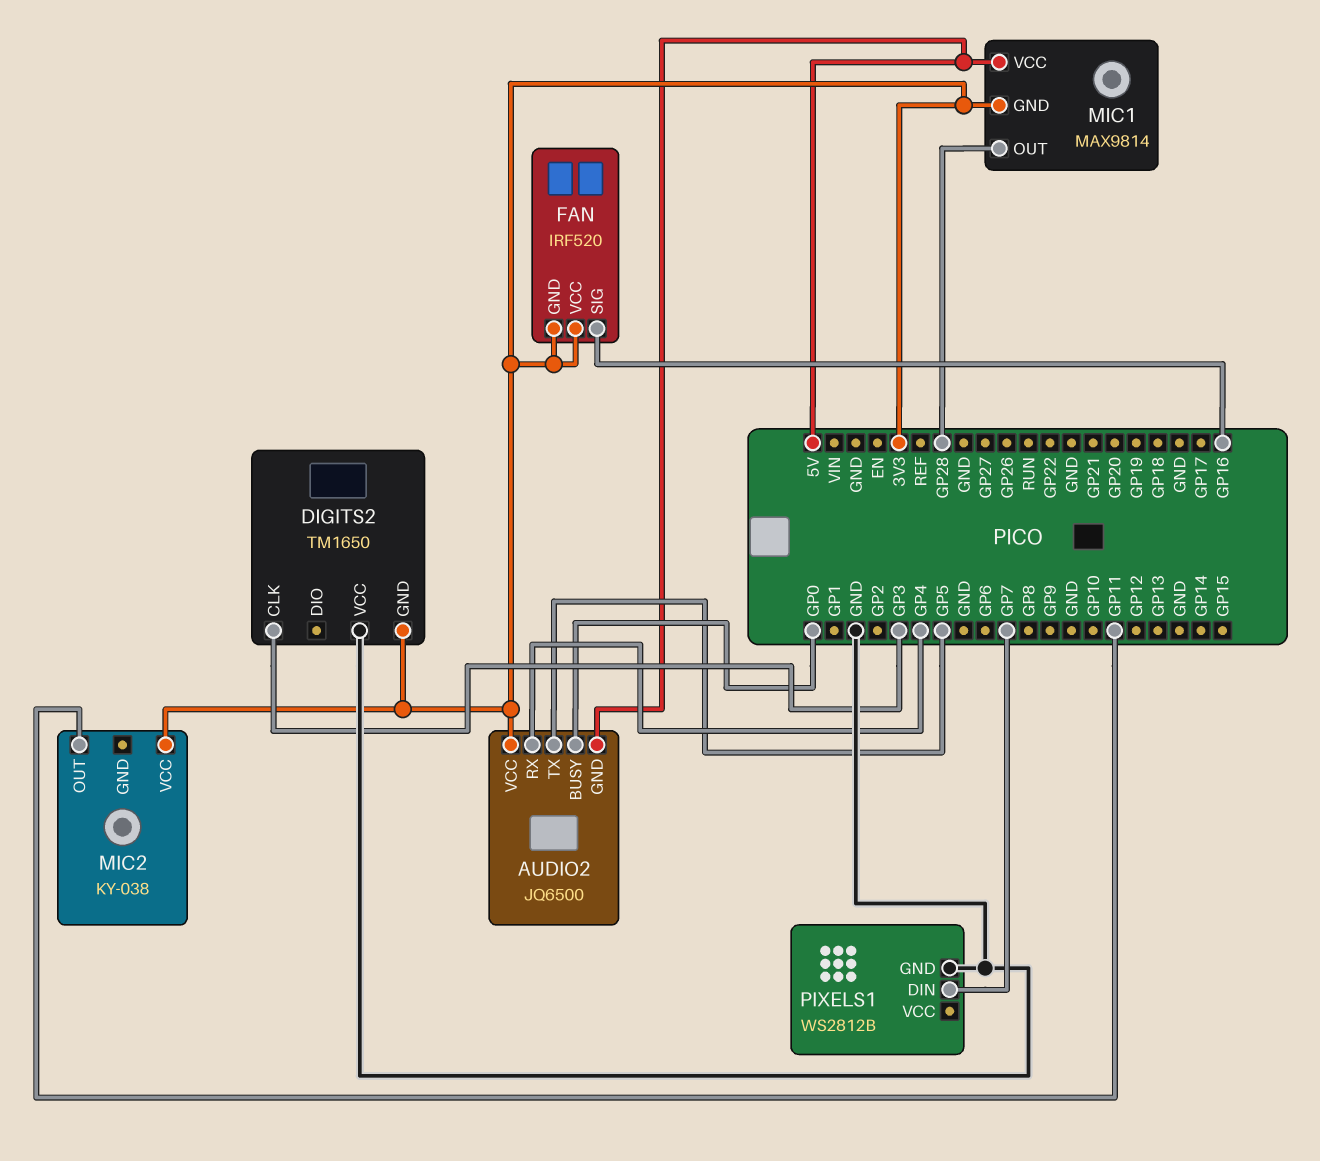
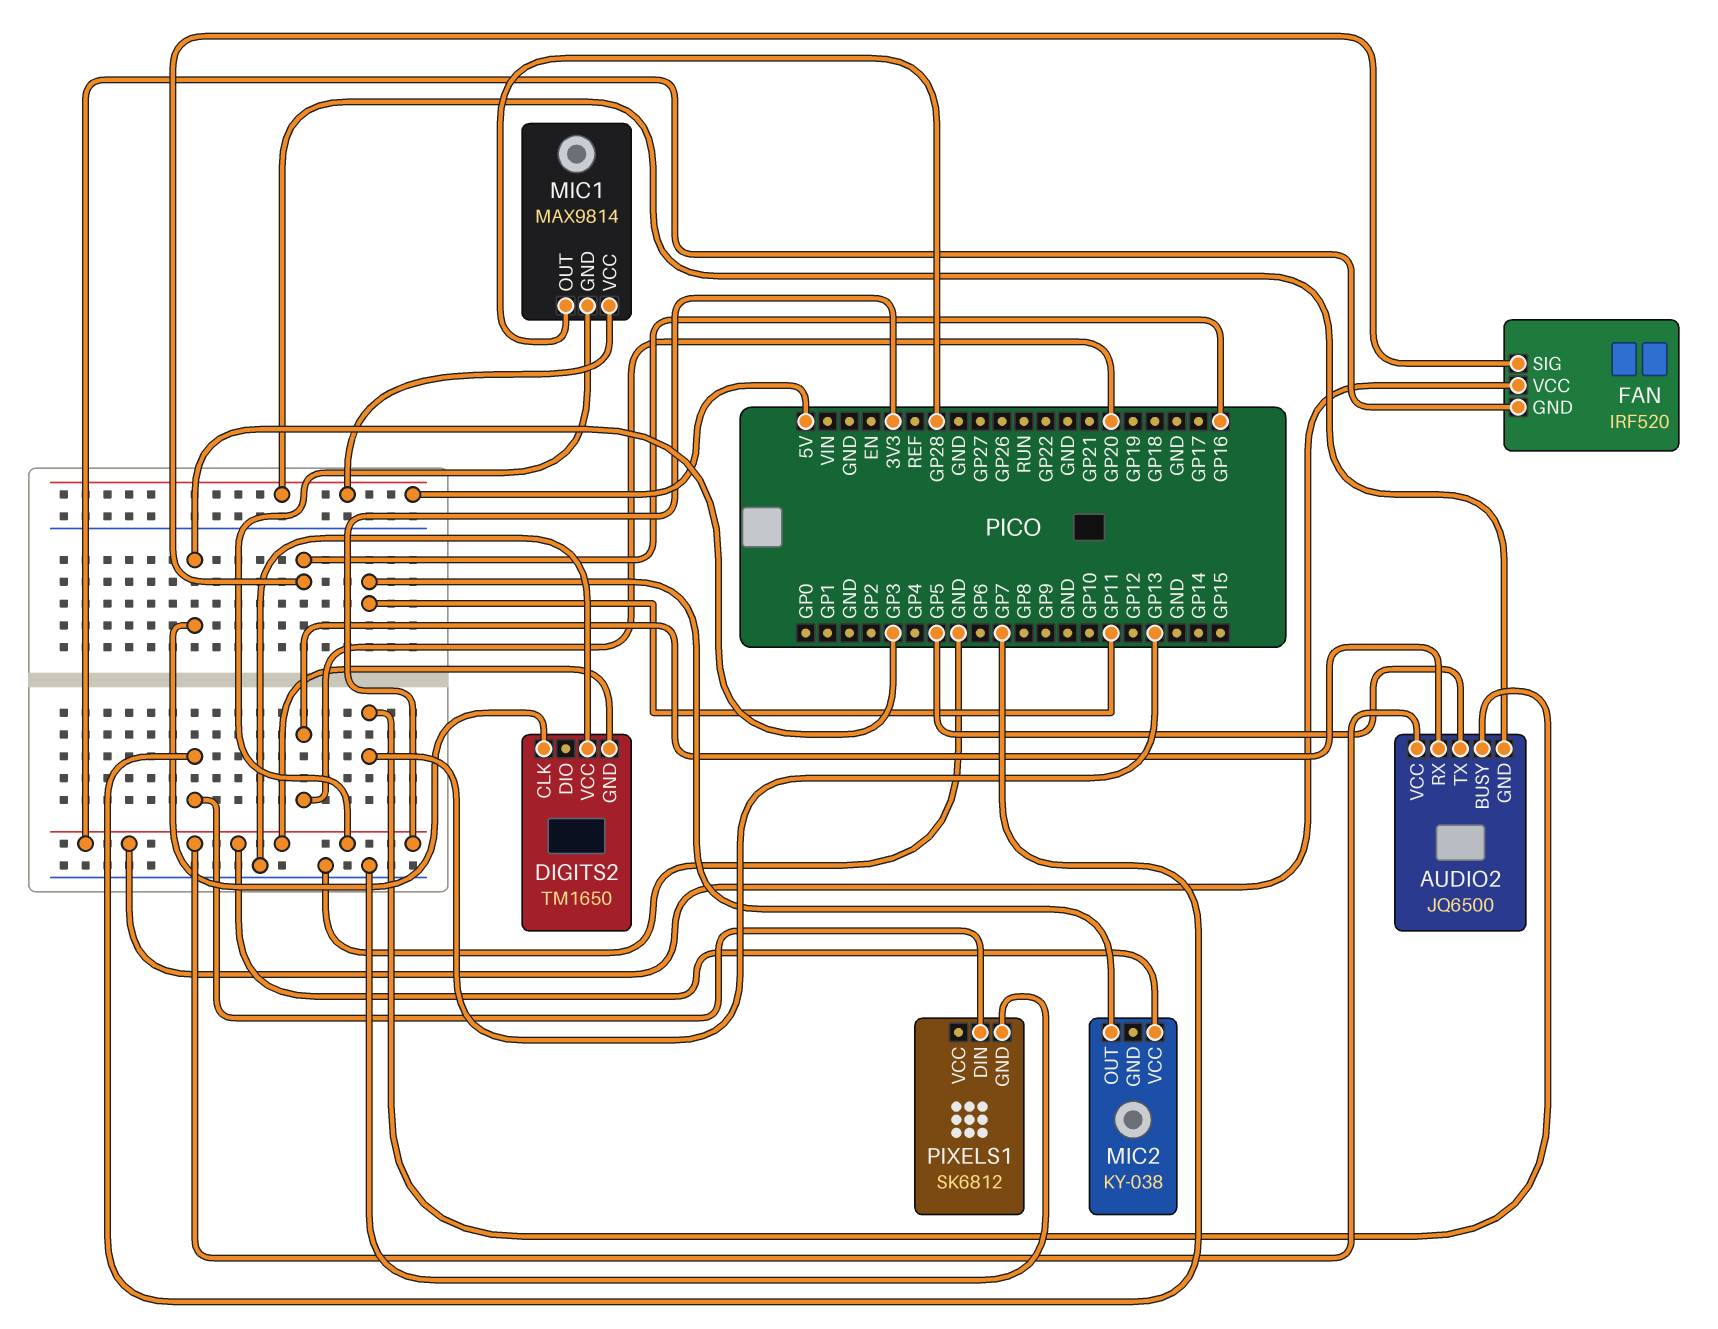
AUDIO2 pin BUSY: GP0 -> GP13
AUDIO2 pin RX: GP4 -> GP20
PIXELS1: WS2812B -> SK6812

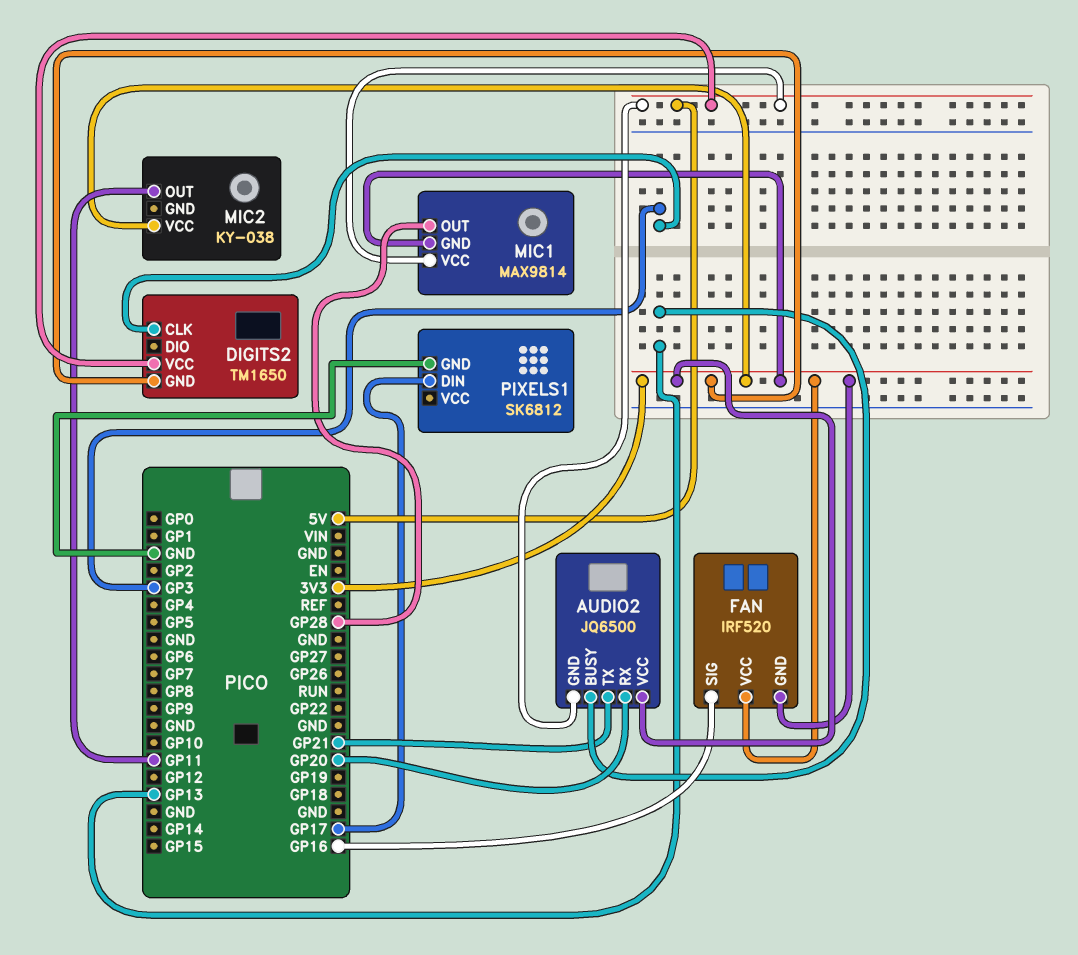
AUDIO2 pin TX: GP5 -> GP21
DIGITS2 pin VCC: GND -> 5V
PIXELS1 pin DIN: GP7 -> GP17

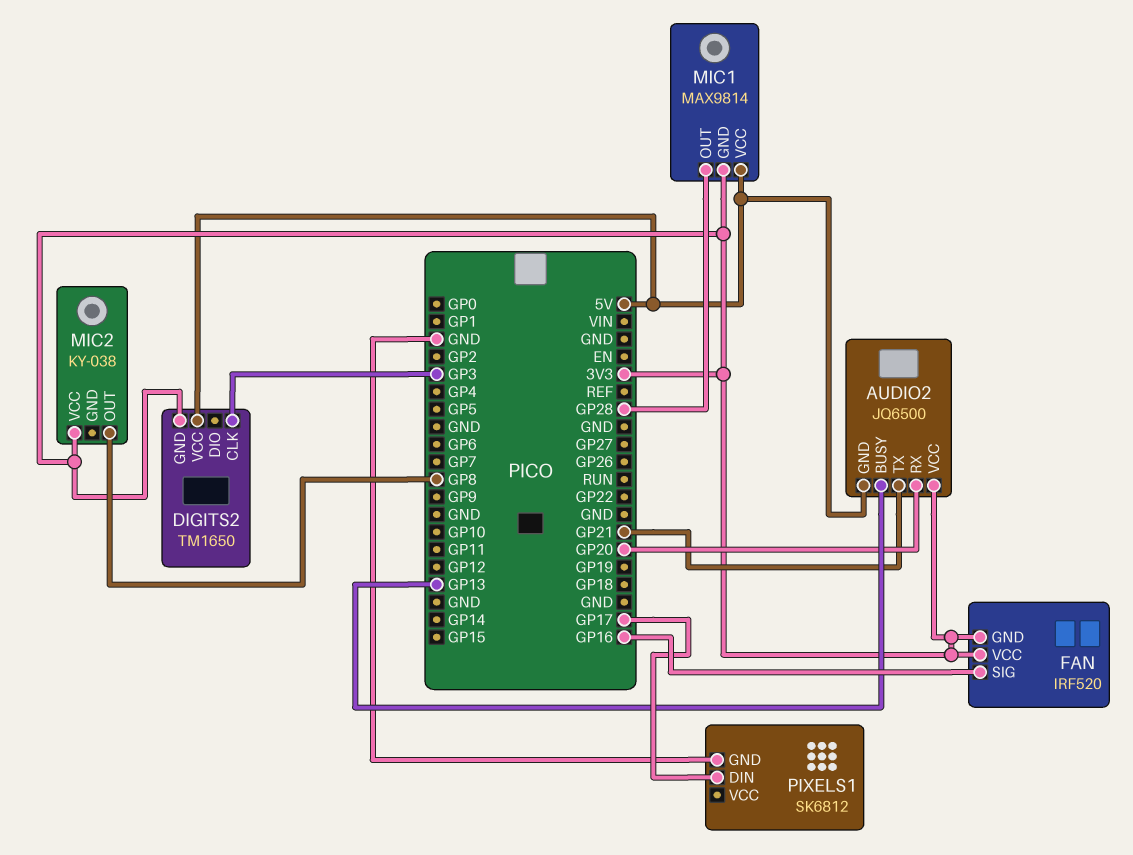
MIC2 pin OUT: GP11 -> GP8

